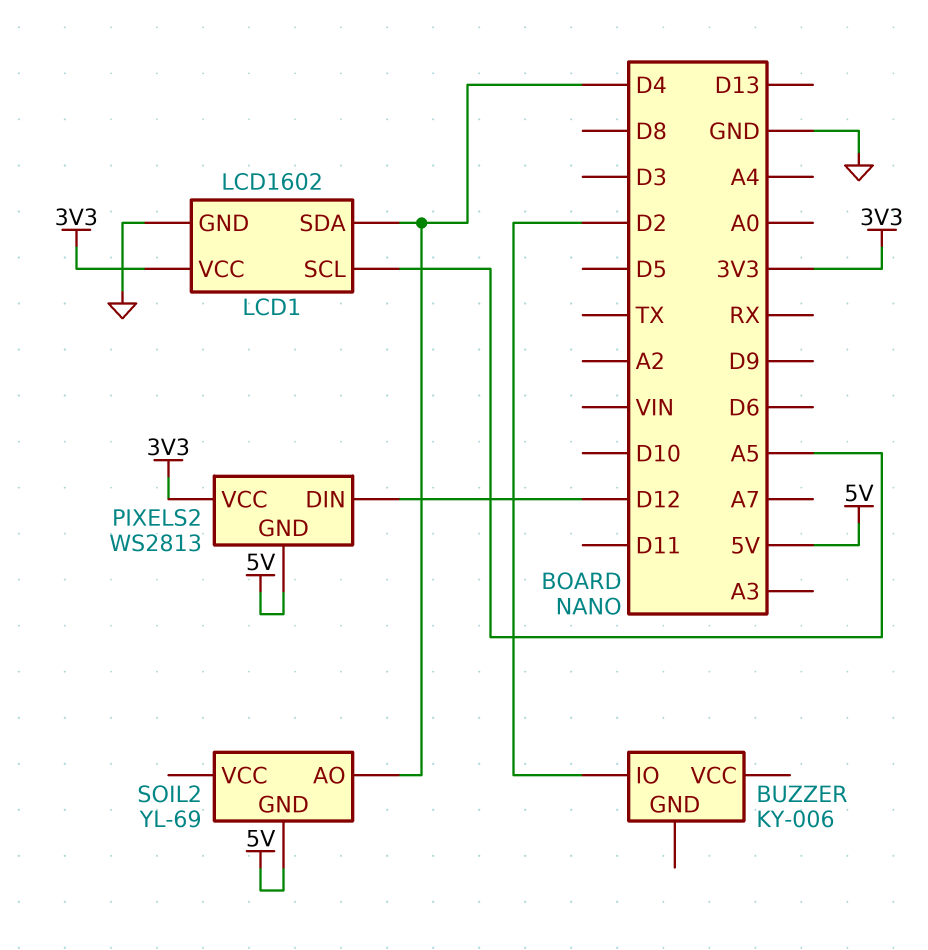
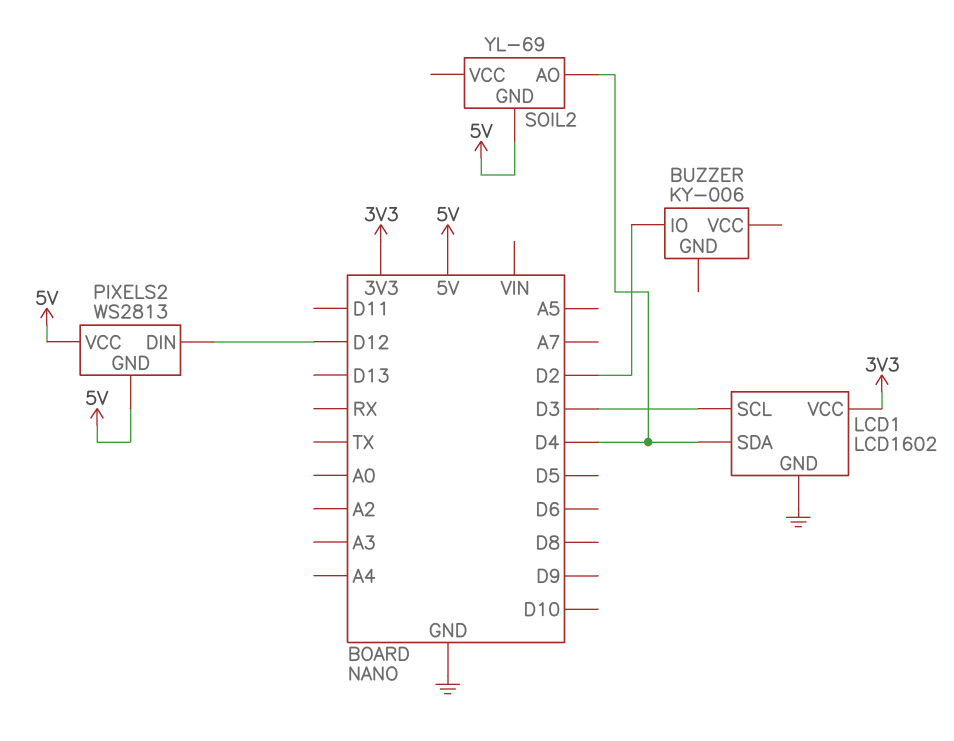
LCD1 pin SCL: A5 -> D3
PIXELS2 pin VCC: 3V3 -> 5V

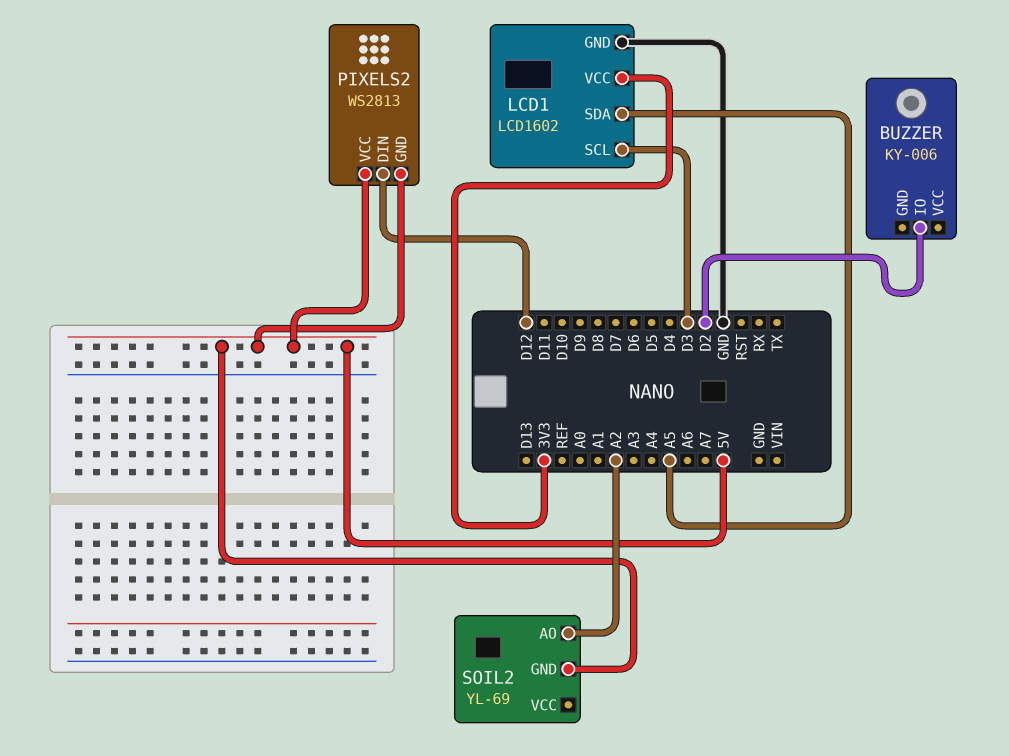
LCD1 pin SDA: D4 -> A5
SOIL2 pin AO: D4 -> A2

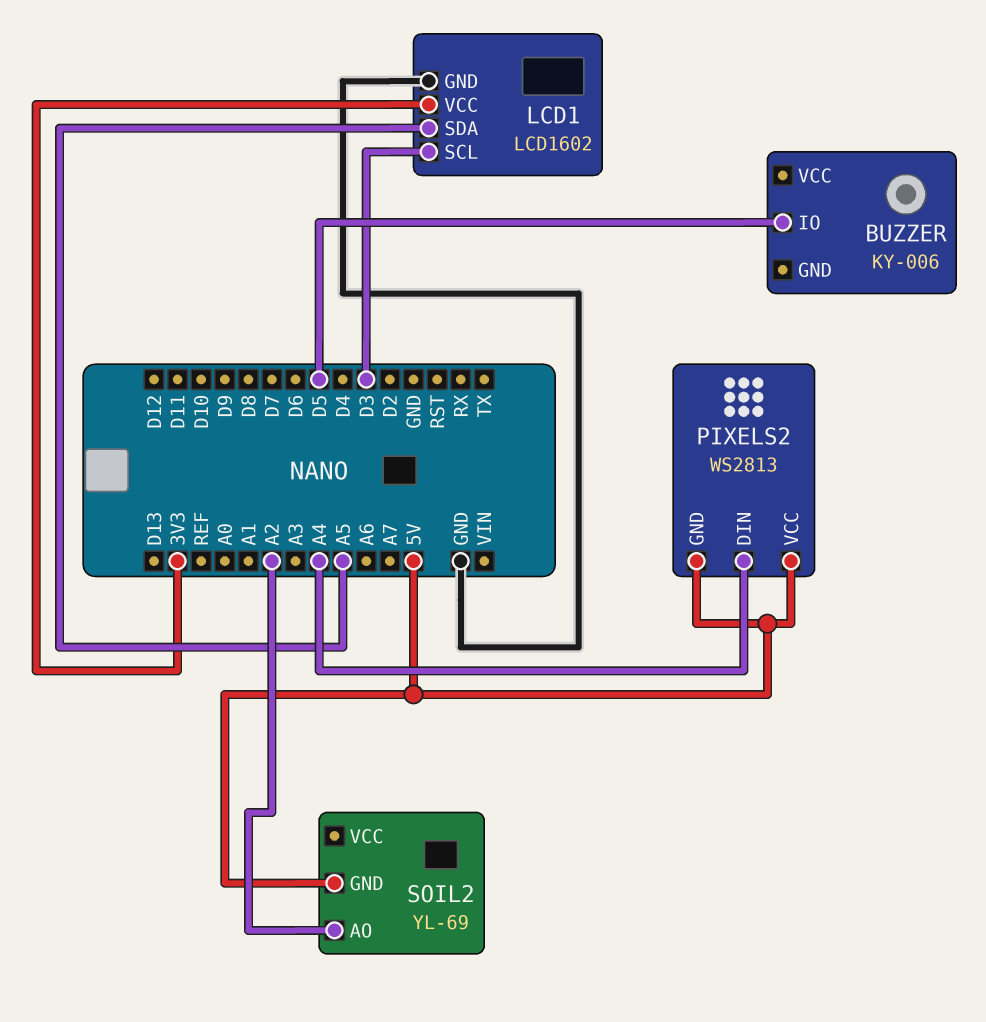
BUZZER pin IO: D2 -> D5
PIXELS2 pin DIN: D12 -> A4

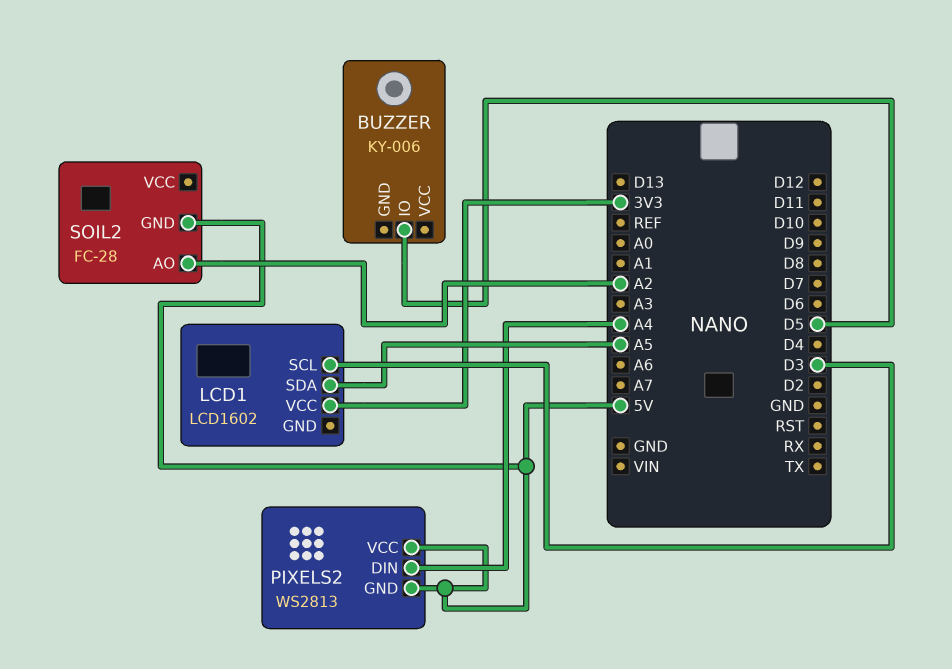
LCD1 pin GND: GND -> none
SOIL2: YL-69 -> FC-28

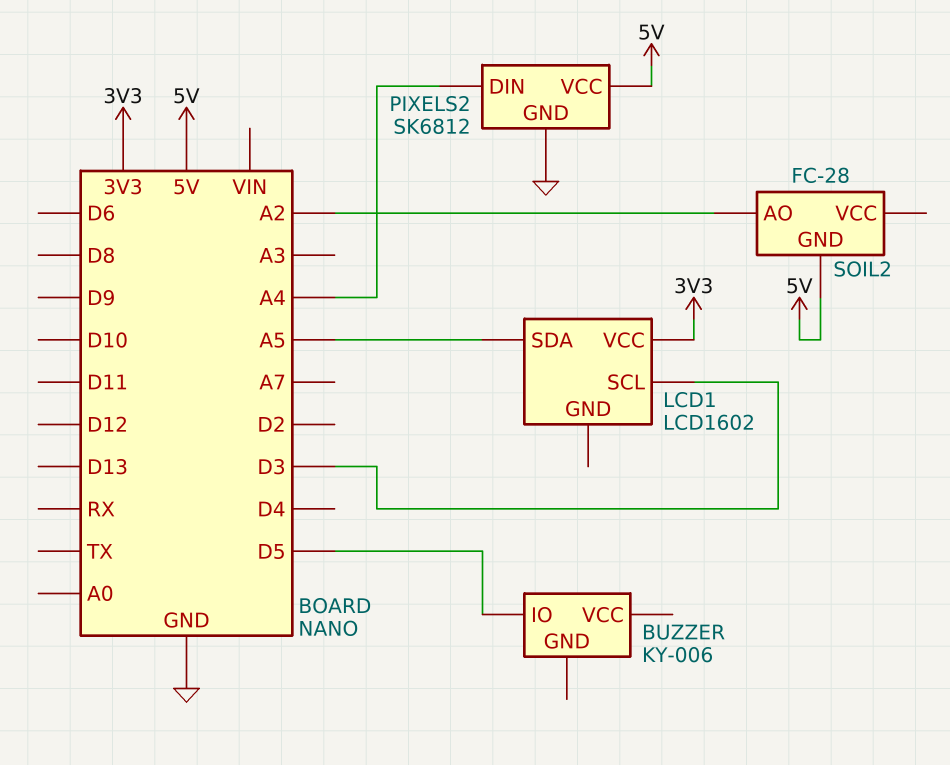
PIXELS2: WS2813 -> SK6812
PIXELS2 pin GND: 5V -> GND

